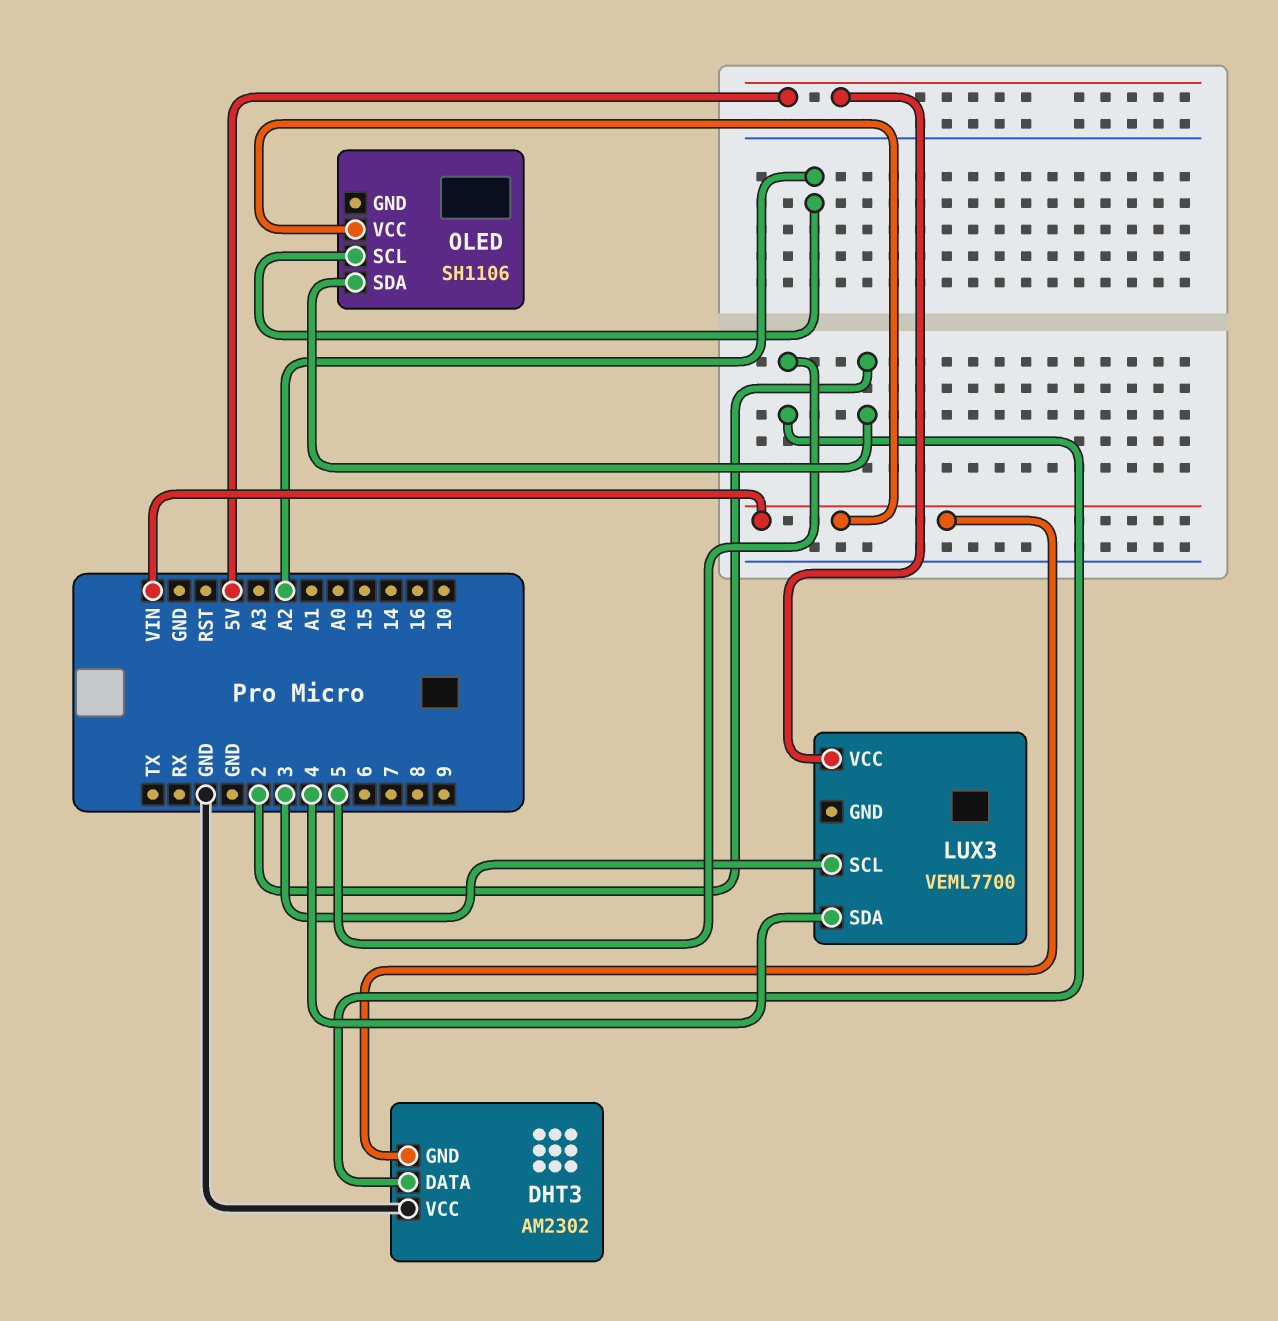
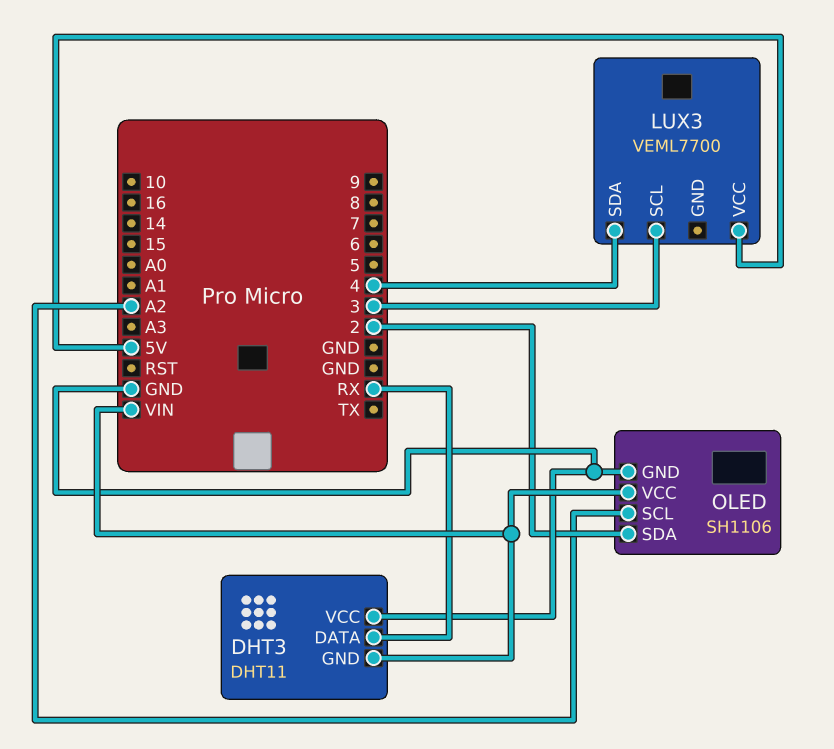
DHT3: AM2302 -> DHT11
DHT3 pin DATA: 5 -> RX
OLED pin GND: none -> GND

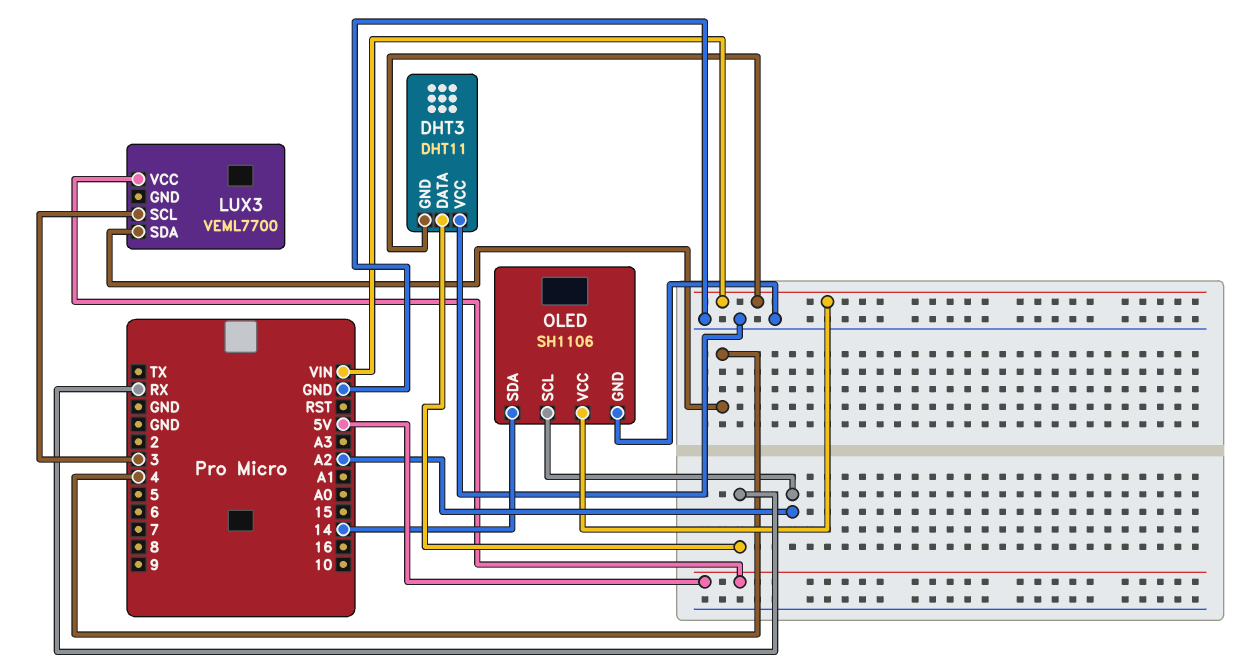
OLED pin SDA: 2 -> 14

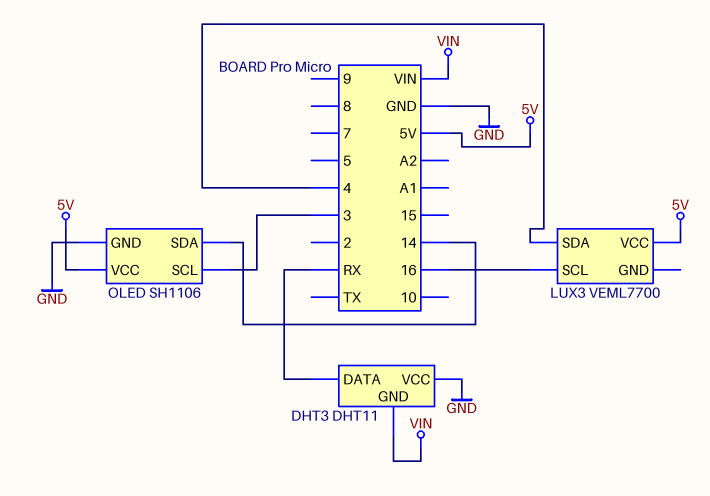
LUX3 pin SCL: 3 -> 16
OLED pin SCL: A2 -> 3
OLED pin VCC: VIN -> 5V

